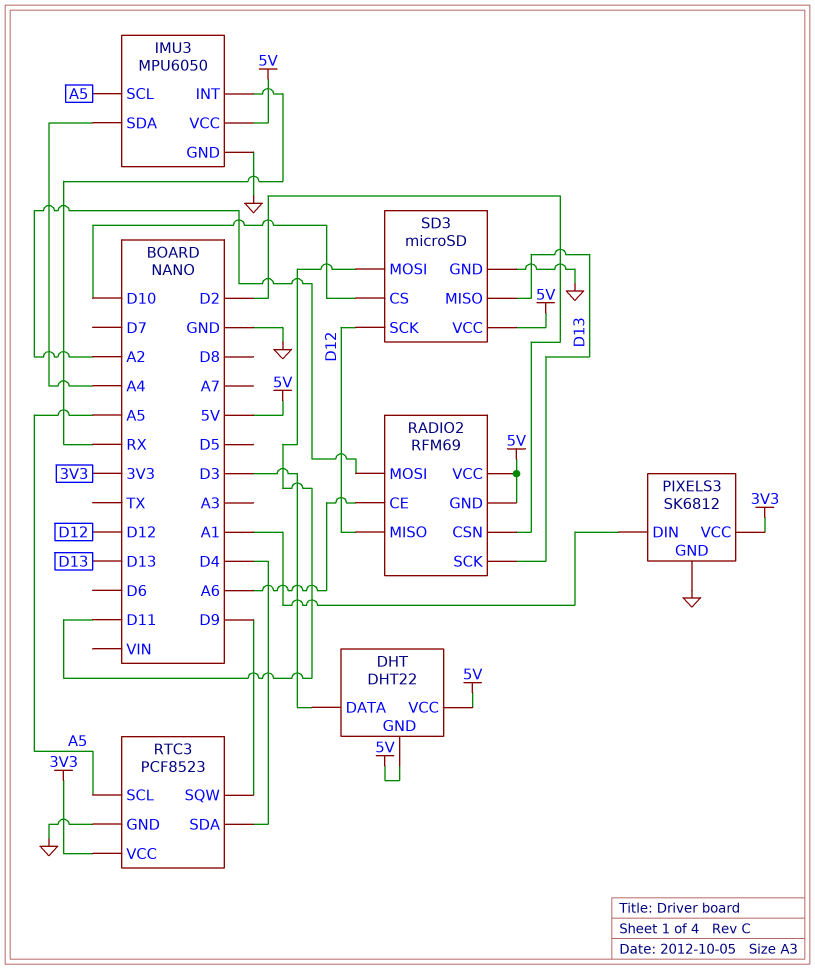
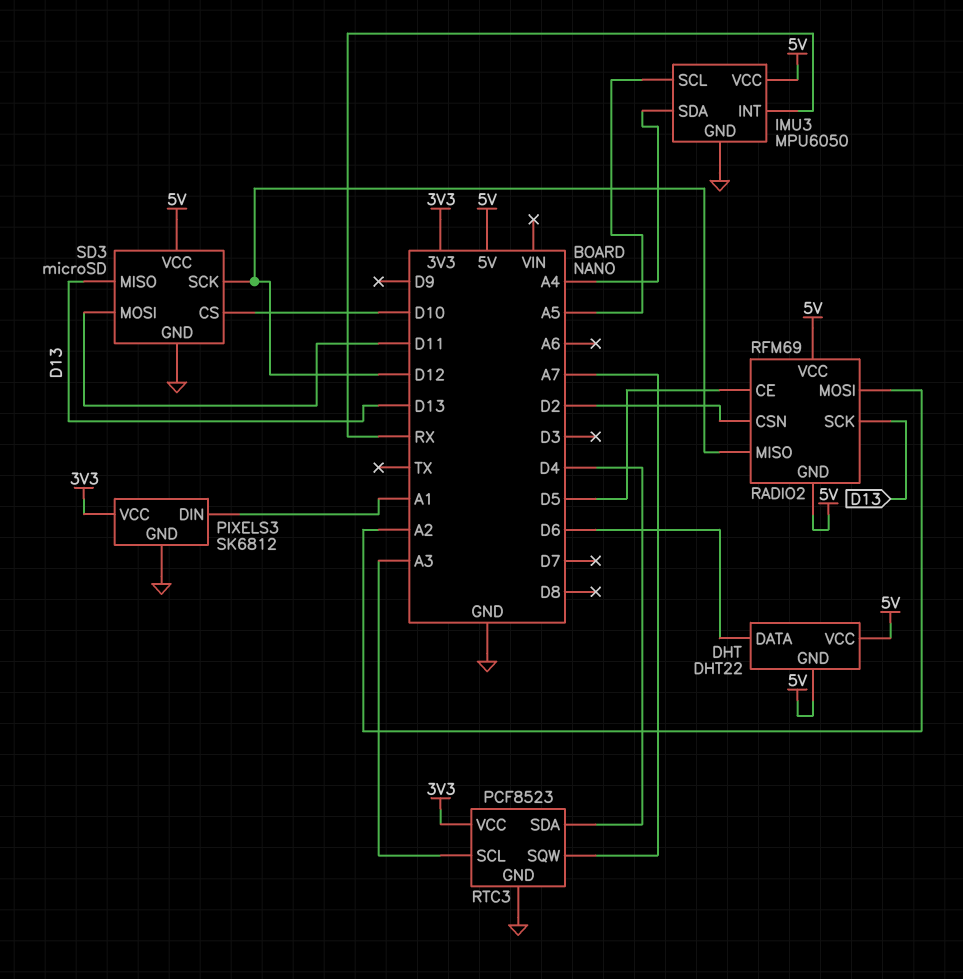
DHT pin DATA: D3 -> D6
RADIO2 pin CE: A6 -> D5
RTC3 pin SCL: A5 -> A3
RTC3 pin SQW: D9 -> A7

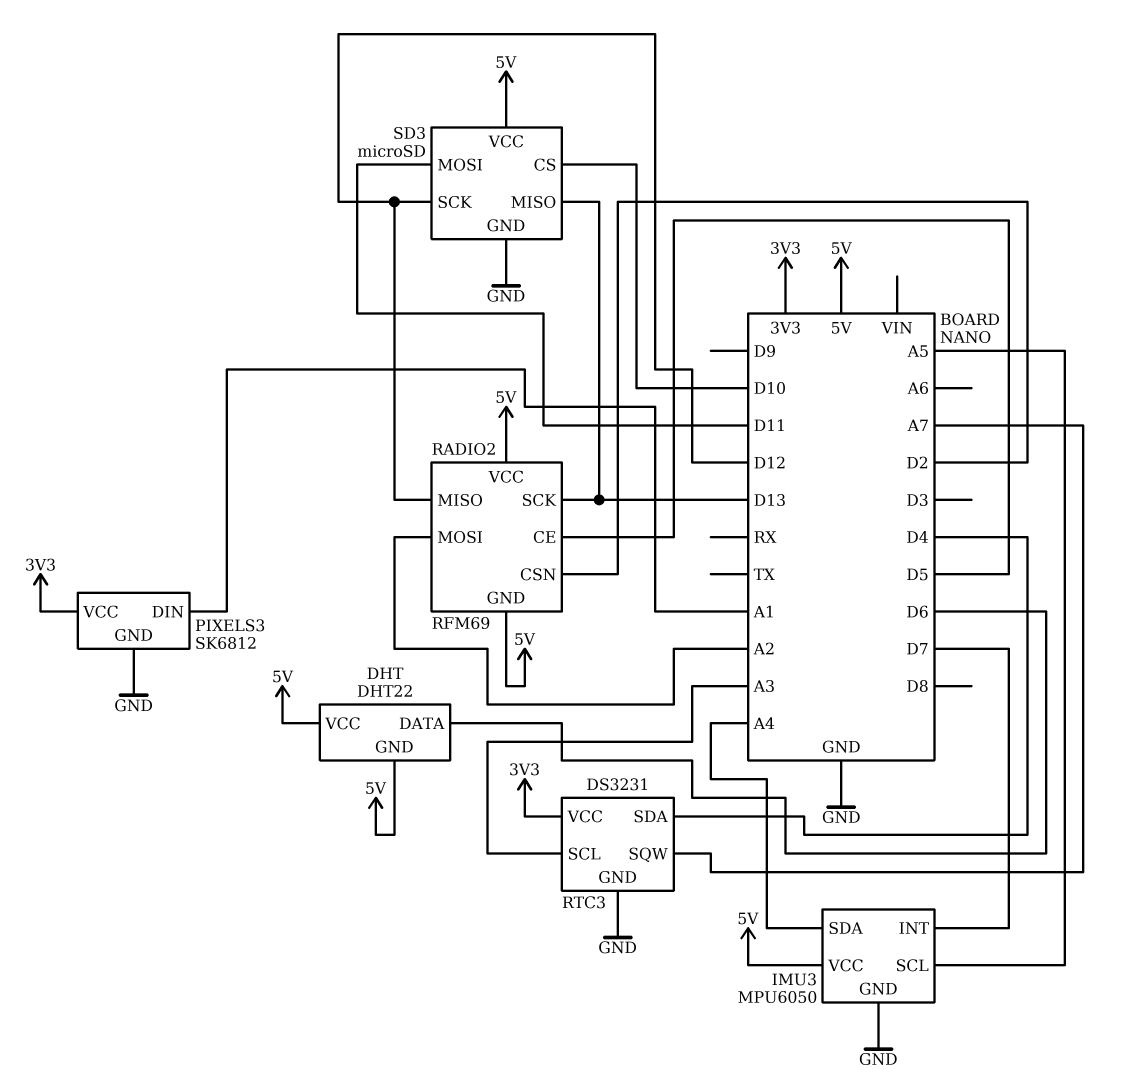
IMU3 pin INT: RX -> D7
RTC3: PCF8523 -> DS3231

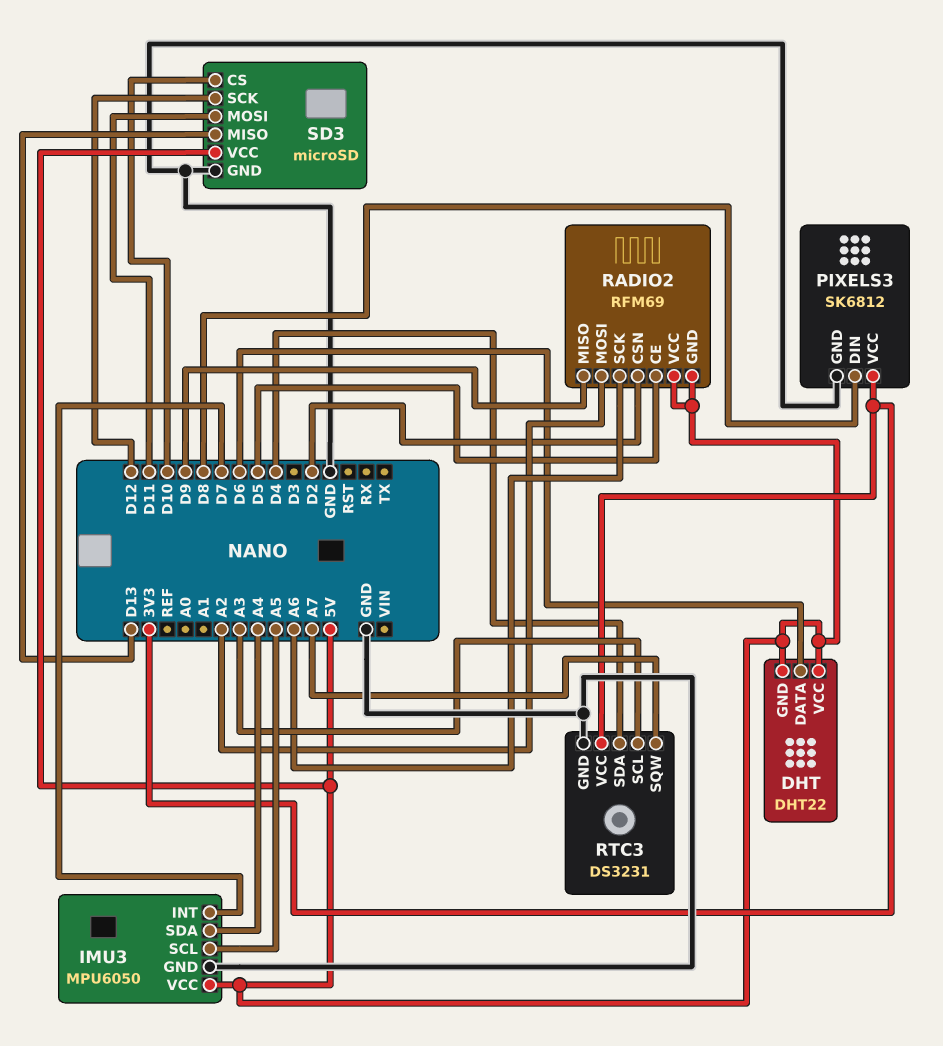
PIXELS3 pin DIN: A1 -> D8
RADIO2 pin MISO: D12 -> D9
RADIO2 pin SCK: D13 -> A6

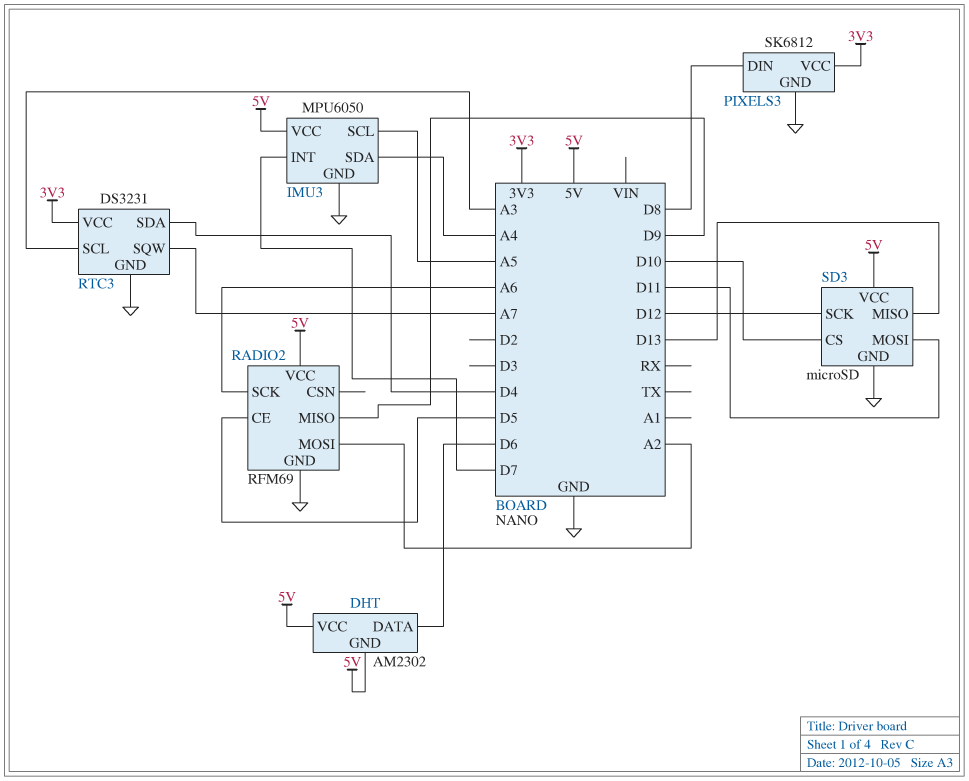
DHT: DHT22 -> AM2302
RADIO2 pin CSN: D2 -> none
RADIO2 pin GND: 5V -> GND

